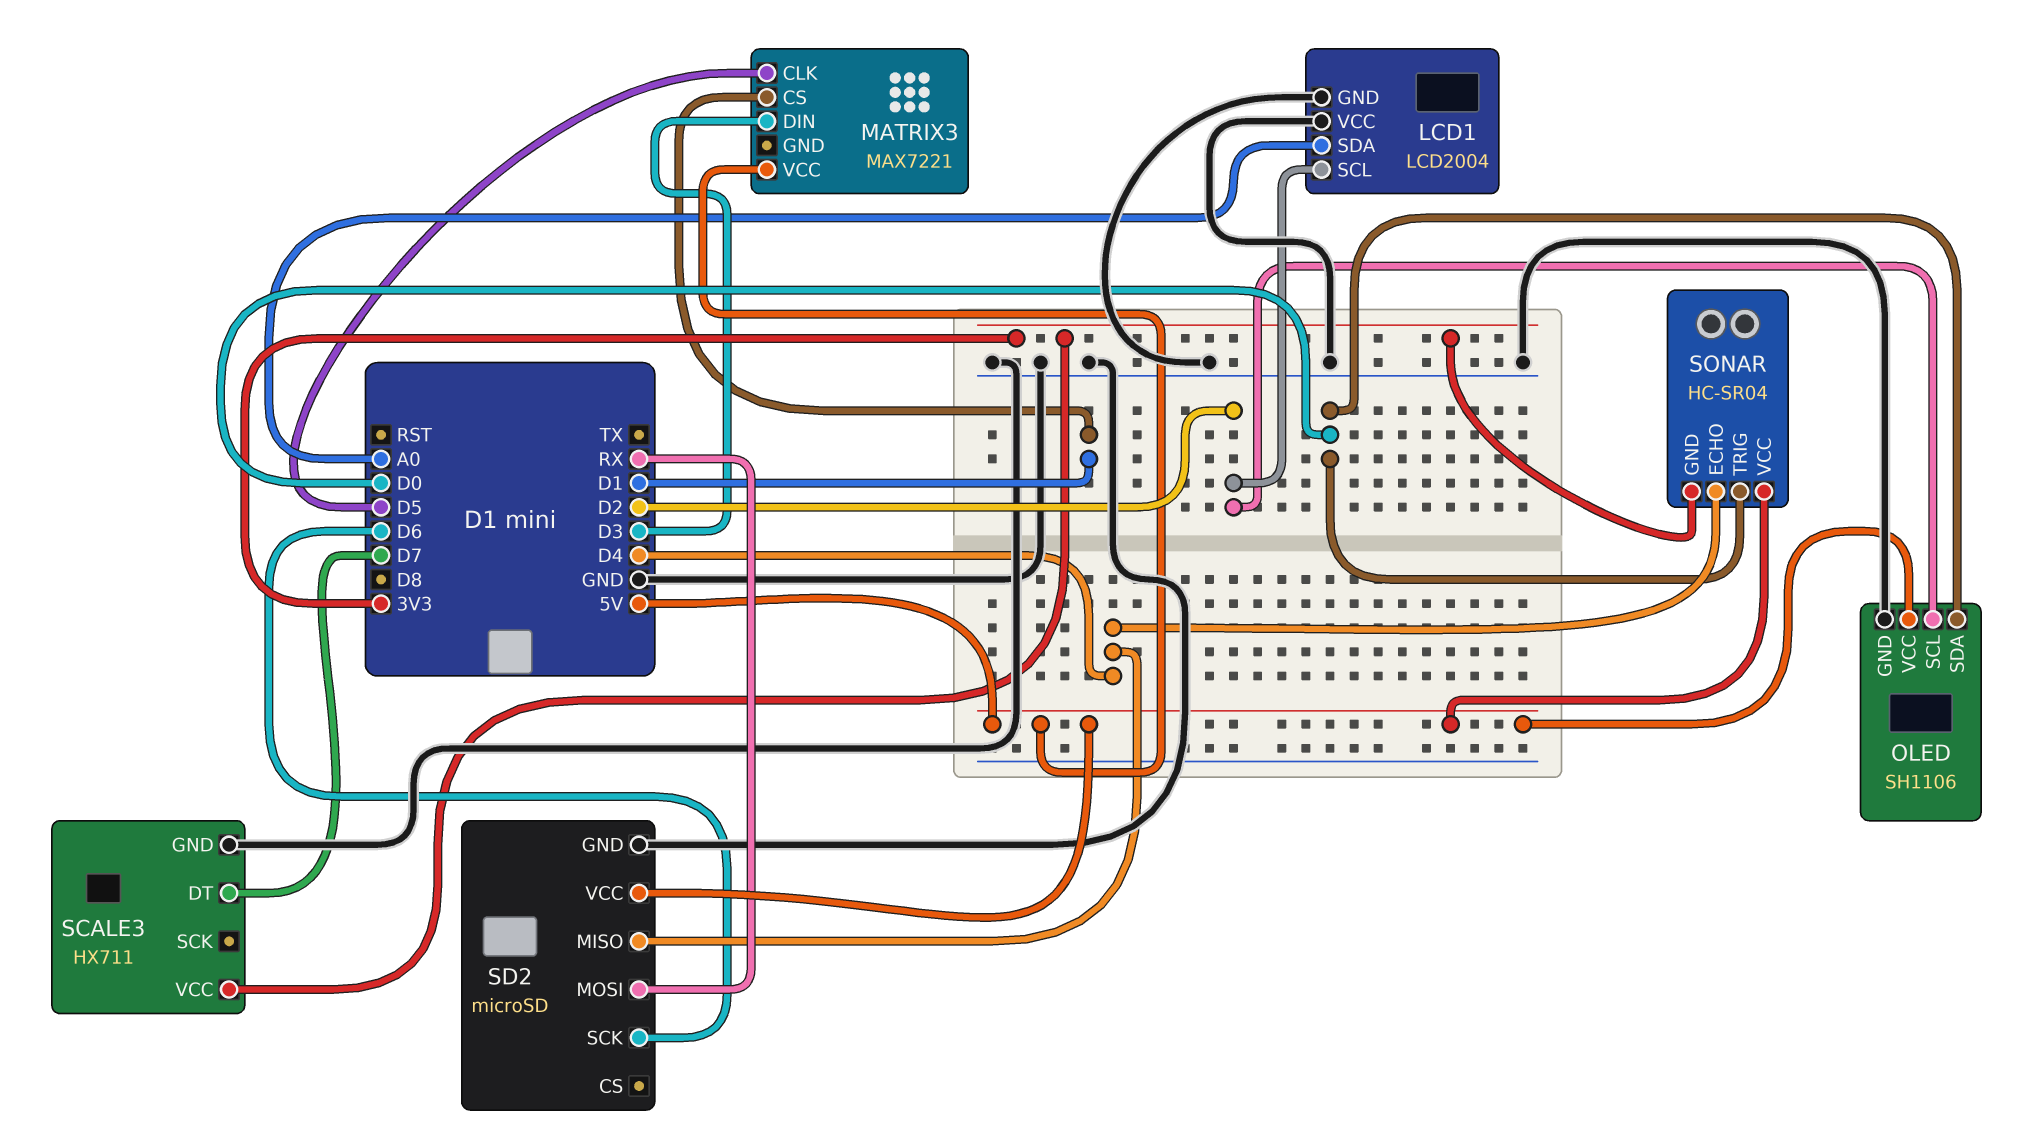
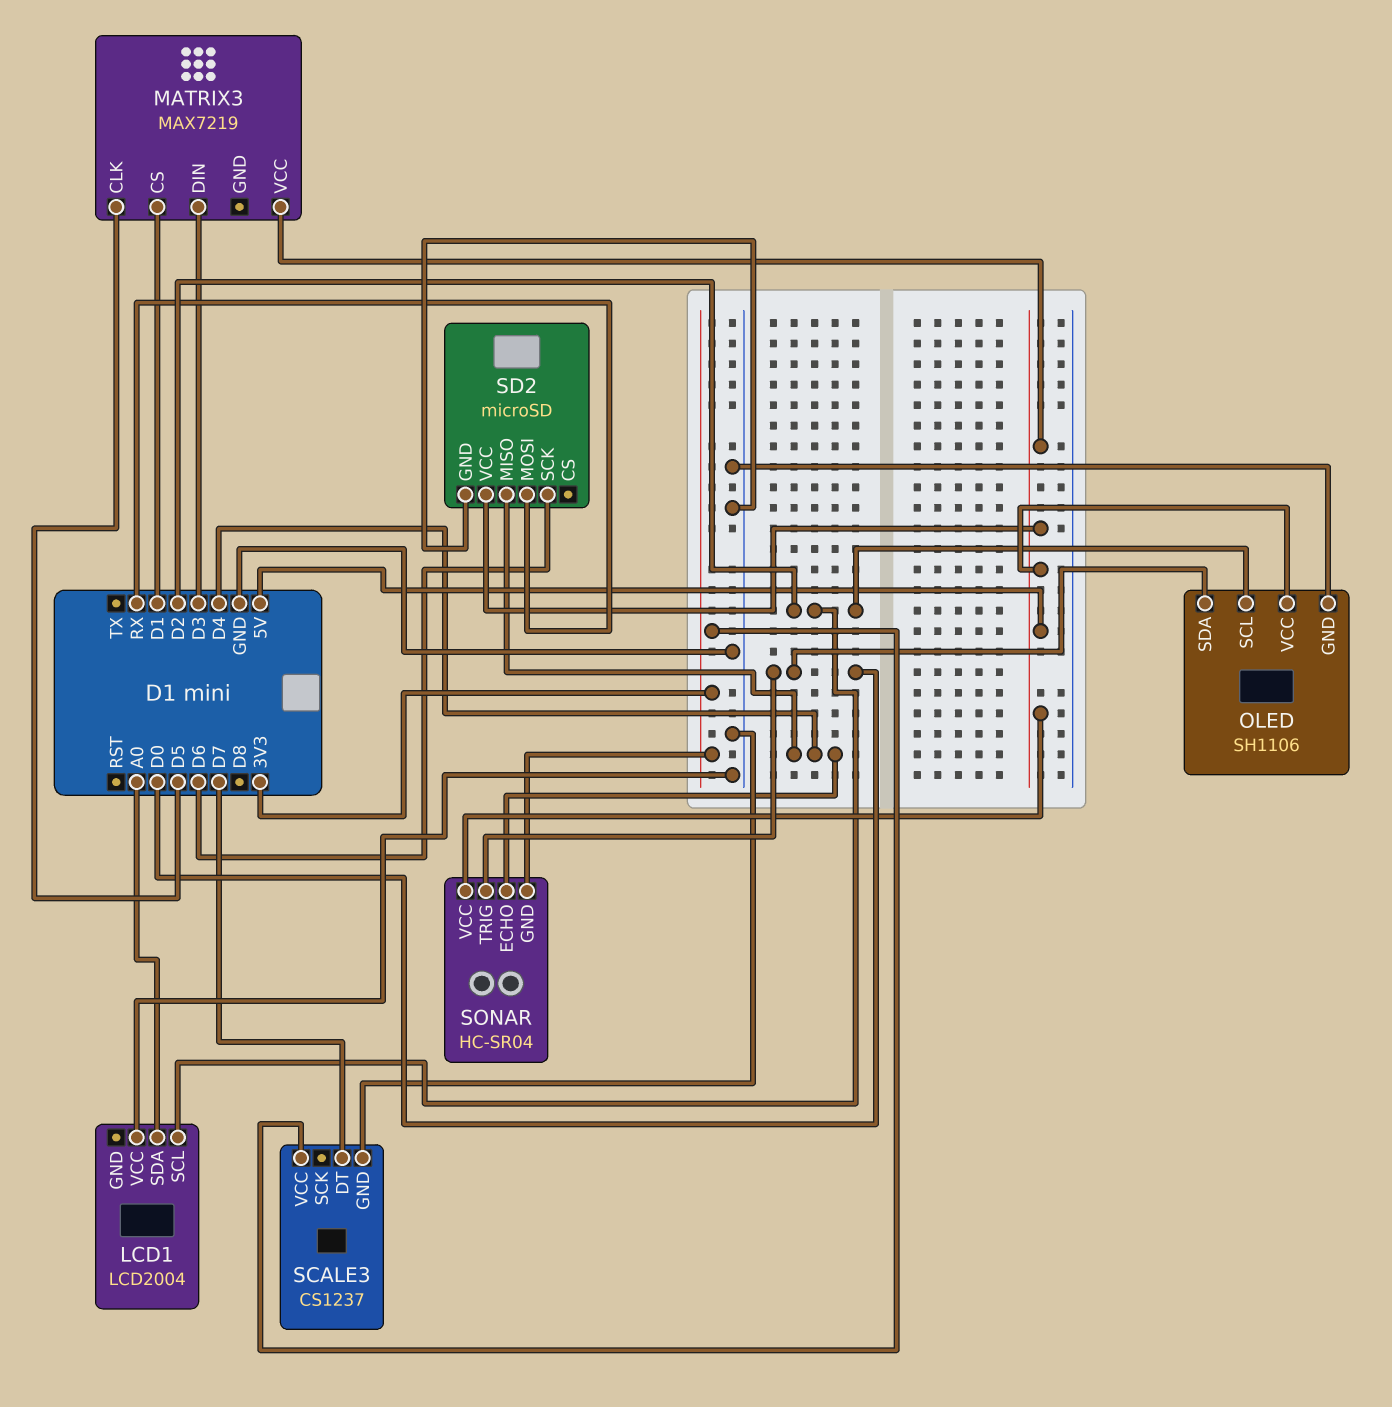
LCD1 pin GND: GND -> none
MATRIX3: MAX7221 -> MAX7219
SCALE3: HX711 -> CS1237

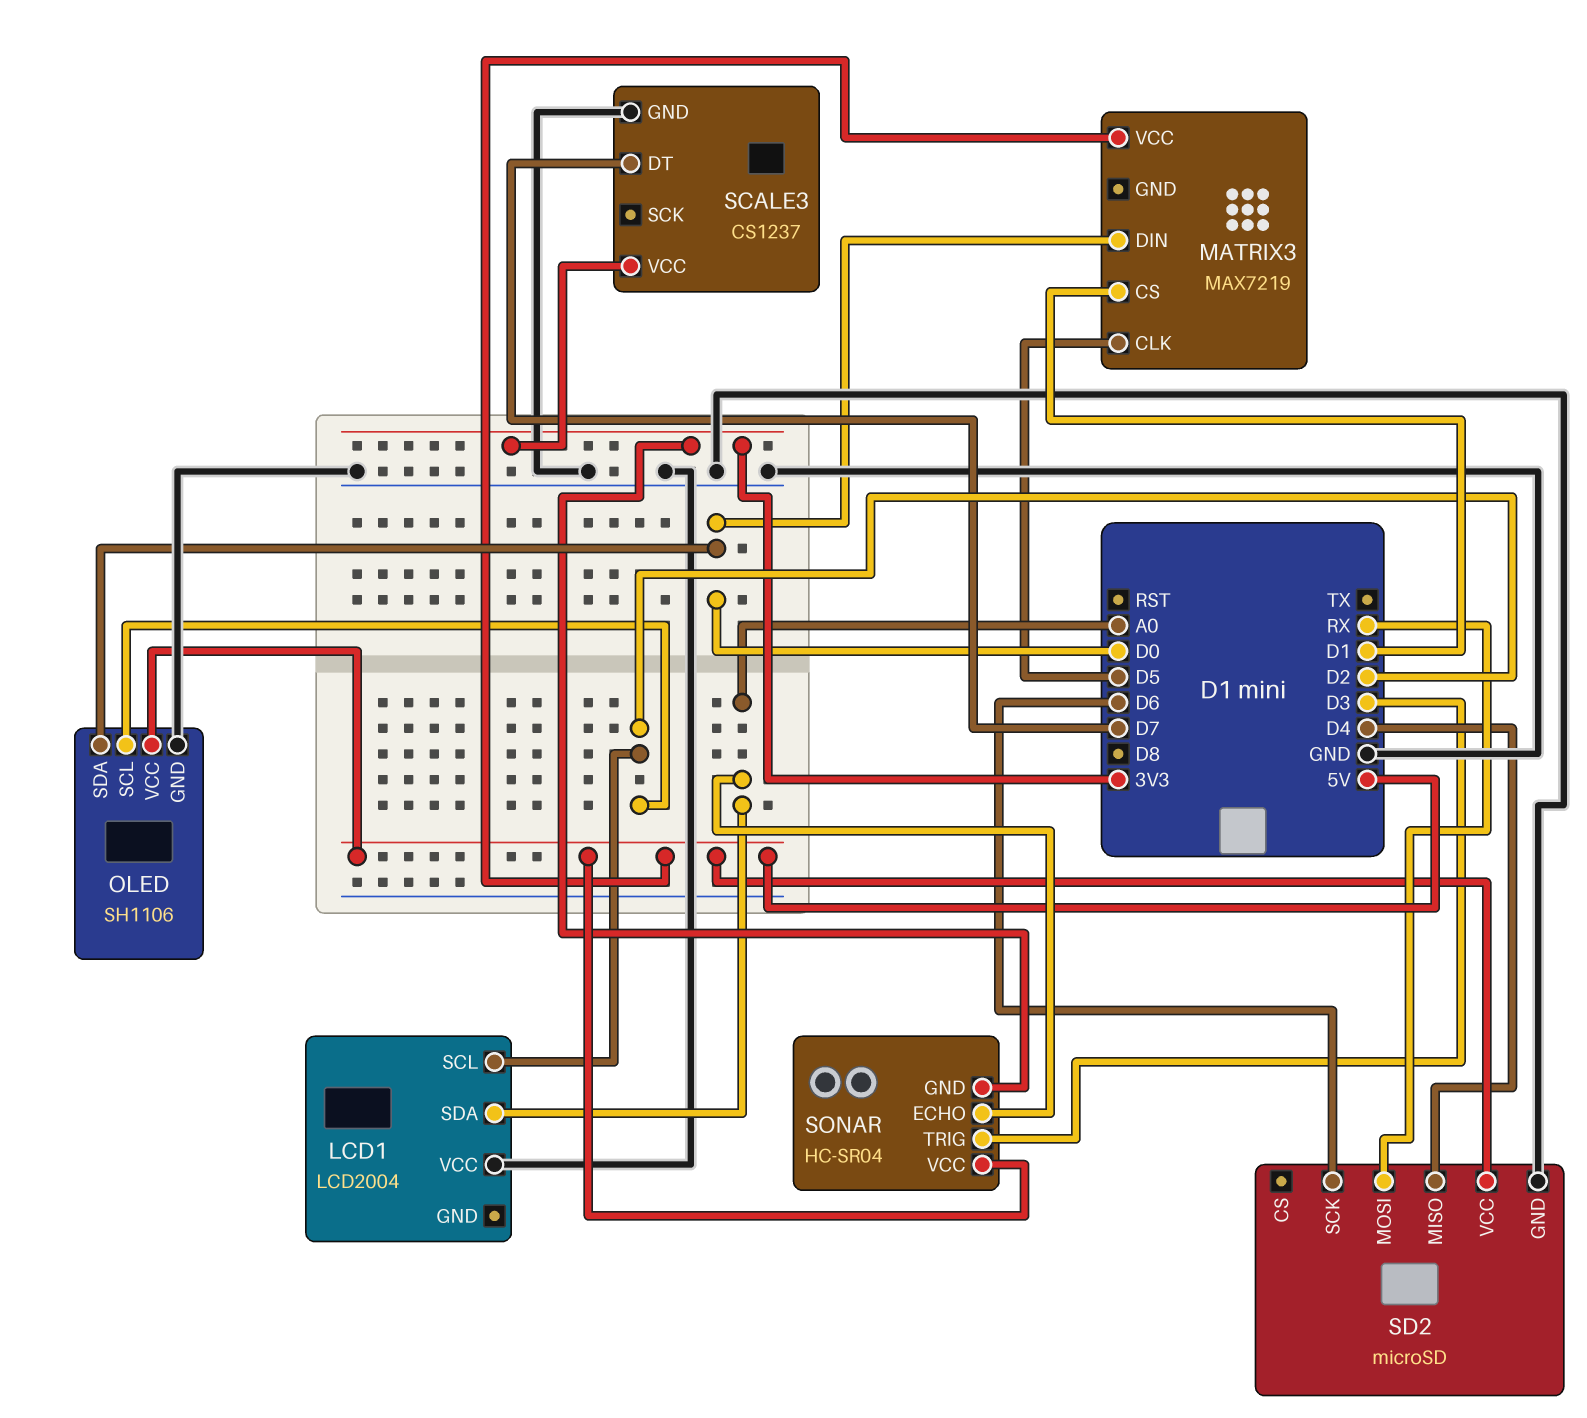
MATRIX3 pin DIN: D3 -> D0
SONAR pin ECHO: D4 -> A0
SONAR pin TRIG: D0 -> D3

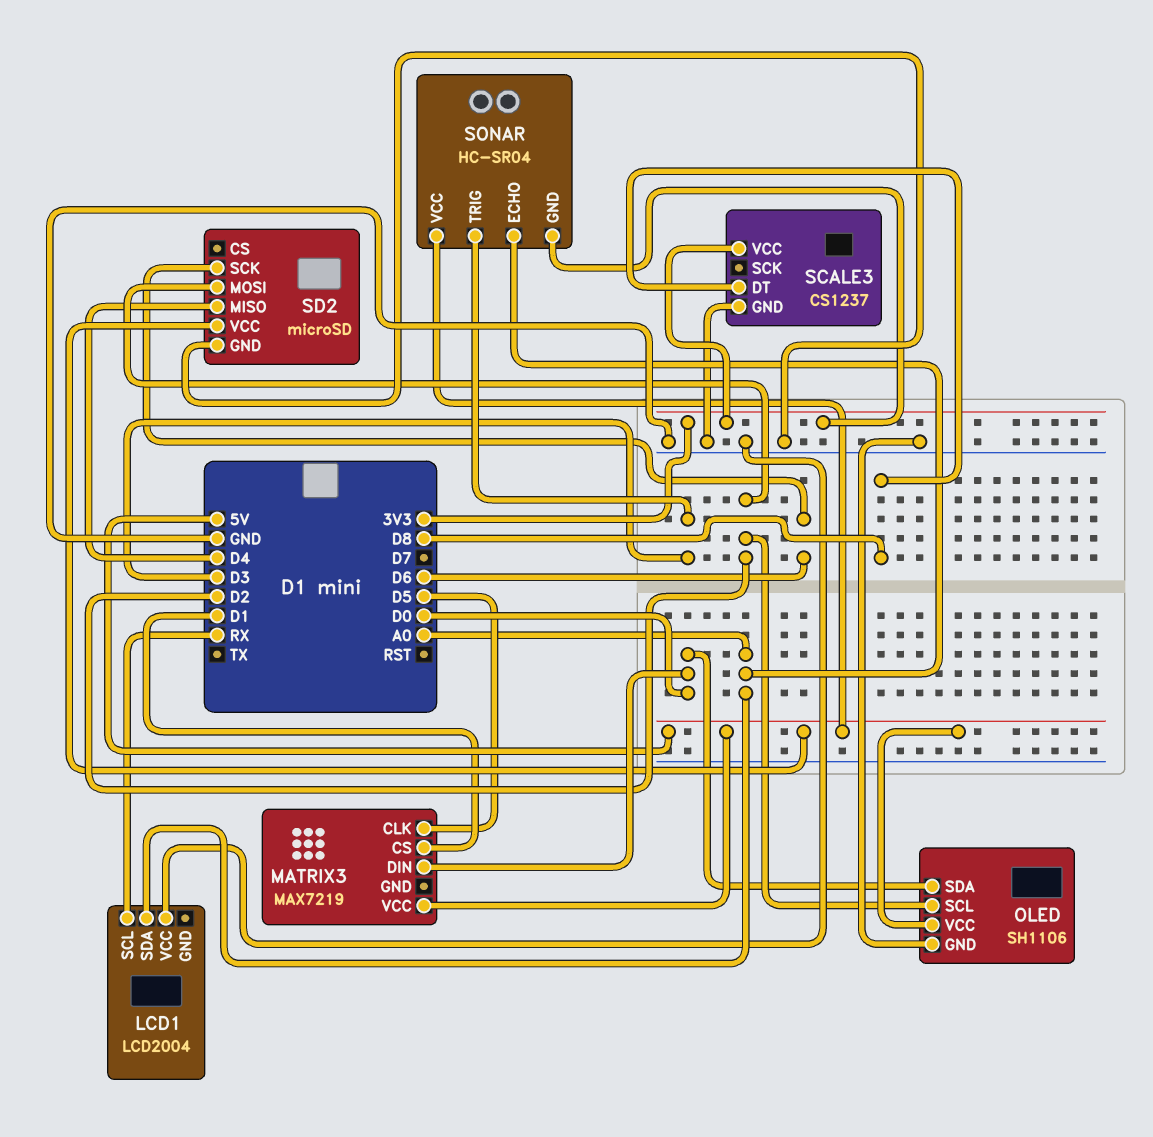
LCD1 pin SCL: D2 -> RX
SCALE3 pin DT: D7 -> D8
SD2 pin MOSI: RX -> D2

